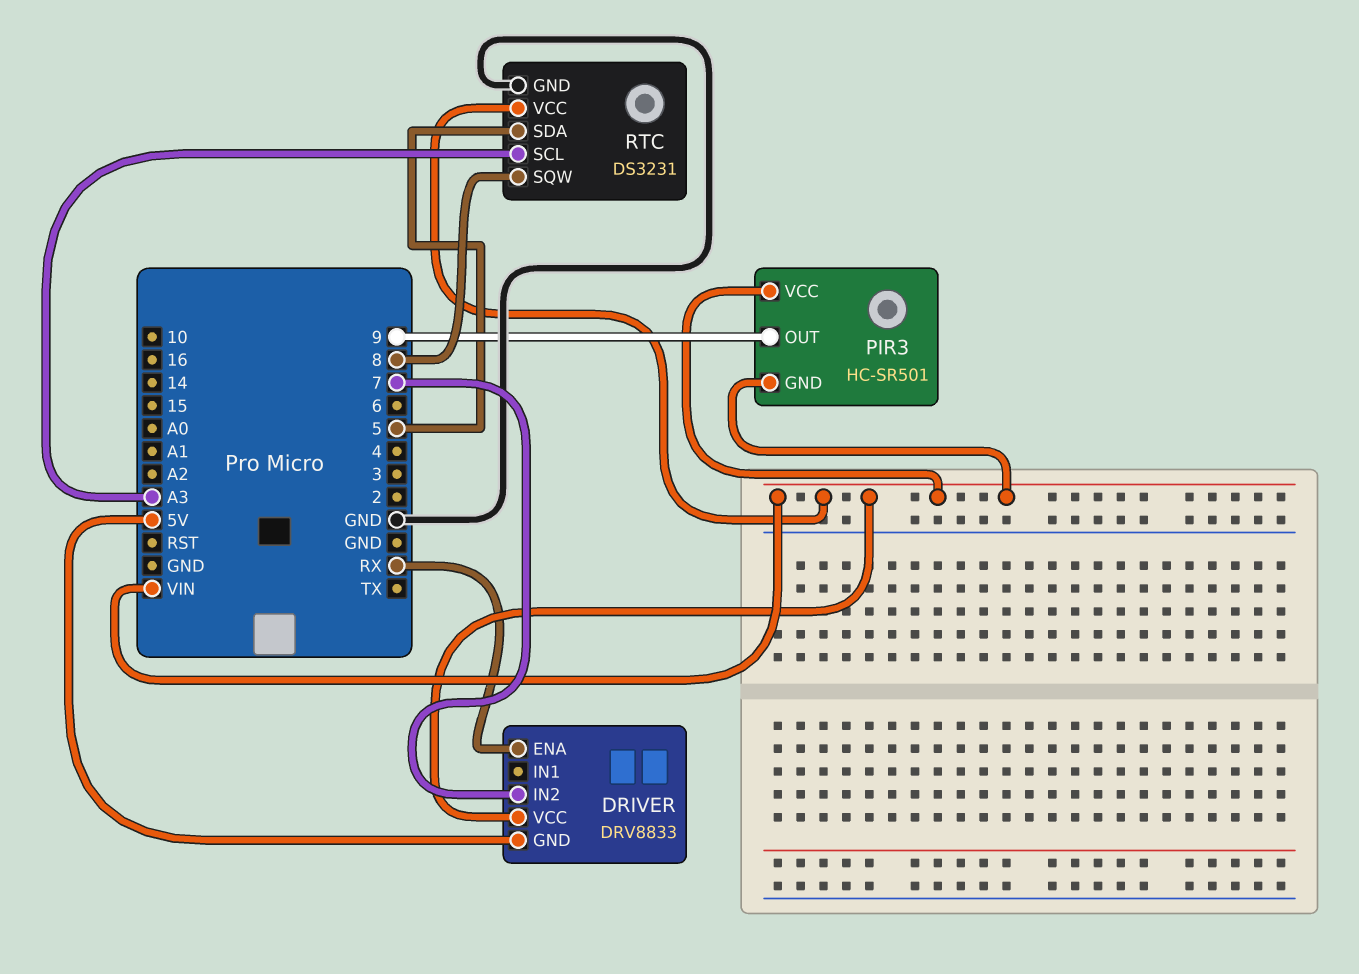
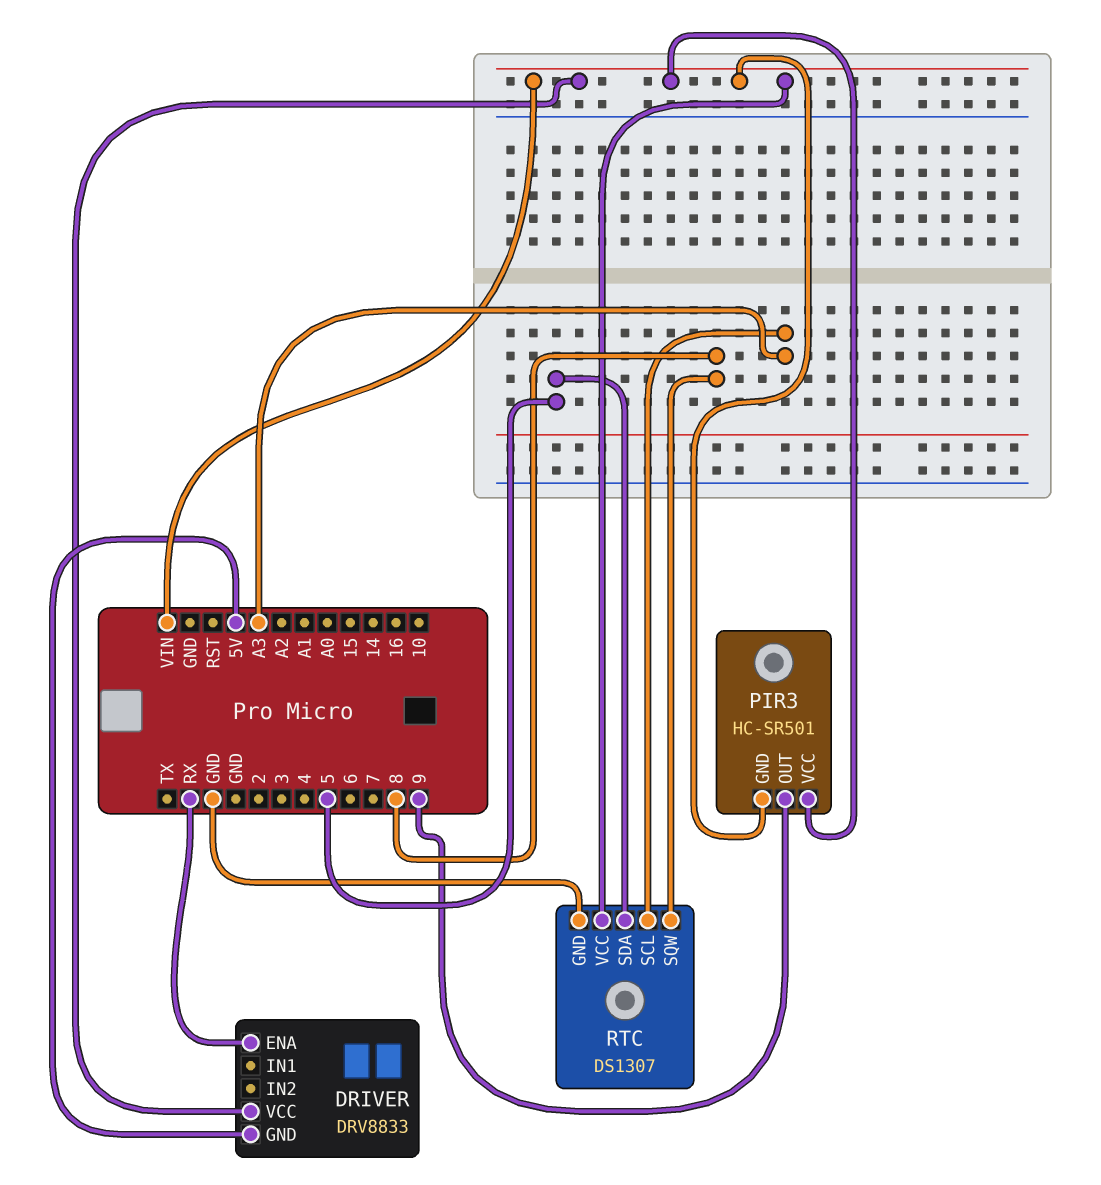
DRIVER pin IN2: 7 -> none
RTC: DS3231 -> DS1307

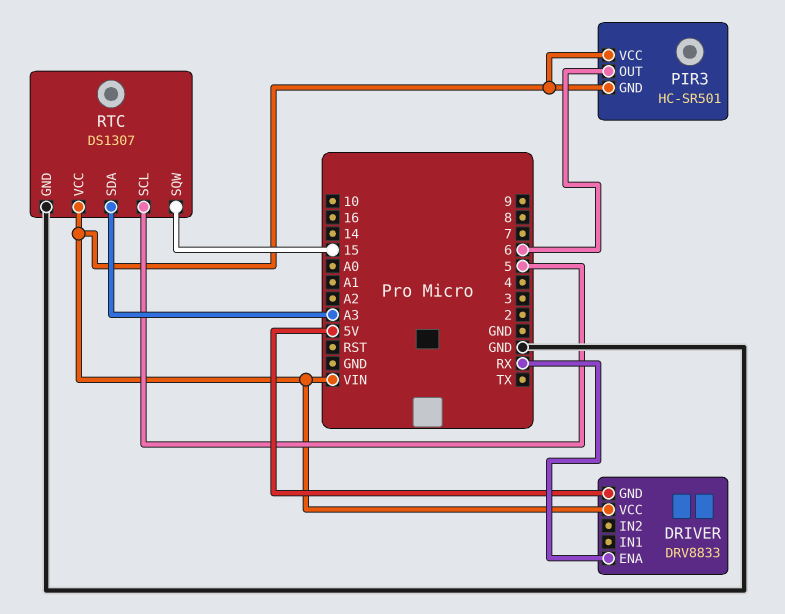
PIR3 pin OUT: 9 -> 6
RTC pin SCL: A3 -> 5
RTC pin SDA: 5 -> A3
RTC pin SQW: 8 -> 15

